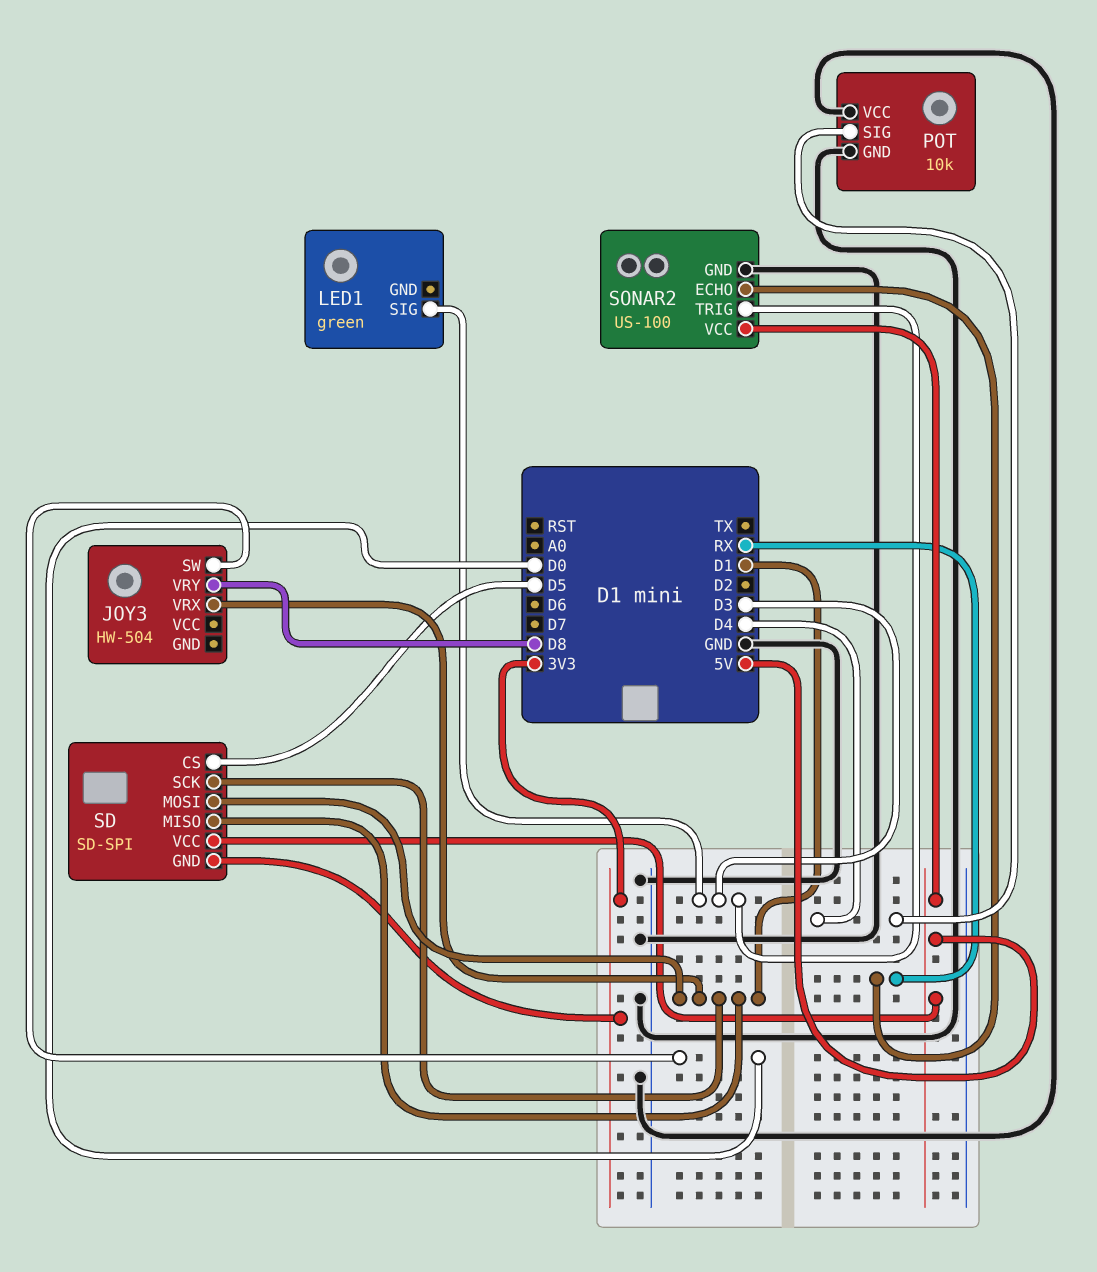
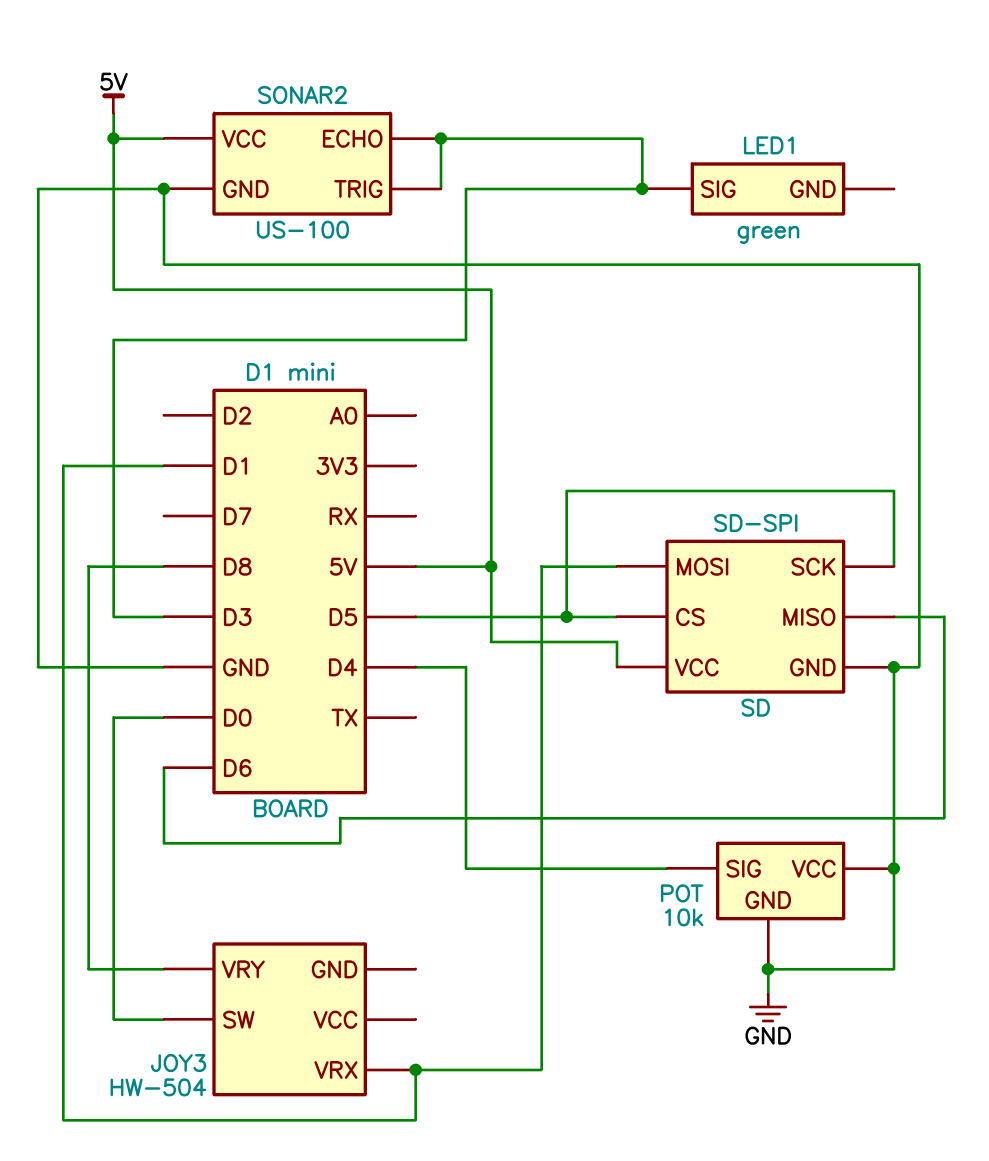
SD pin GND: 3V3 -> GND
SD pin MISO: D1 -> D6
SD pin SCK: D1 -> D5
SONAR2 pin ECHO: RX -> D3

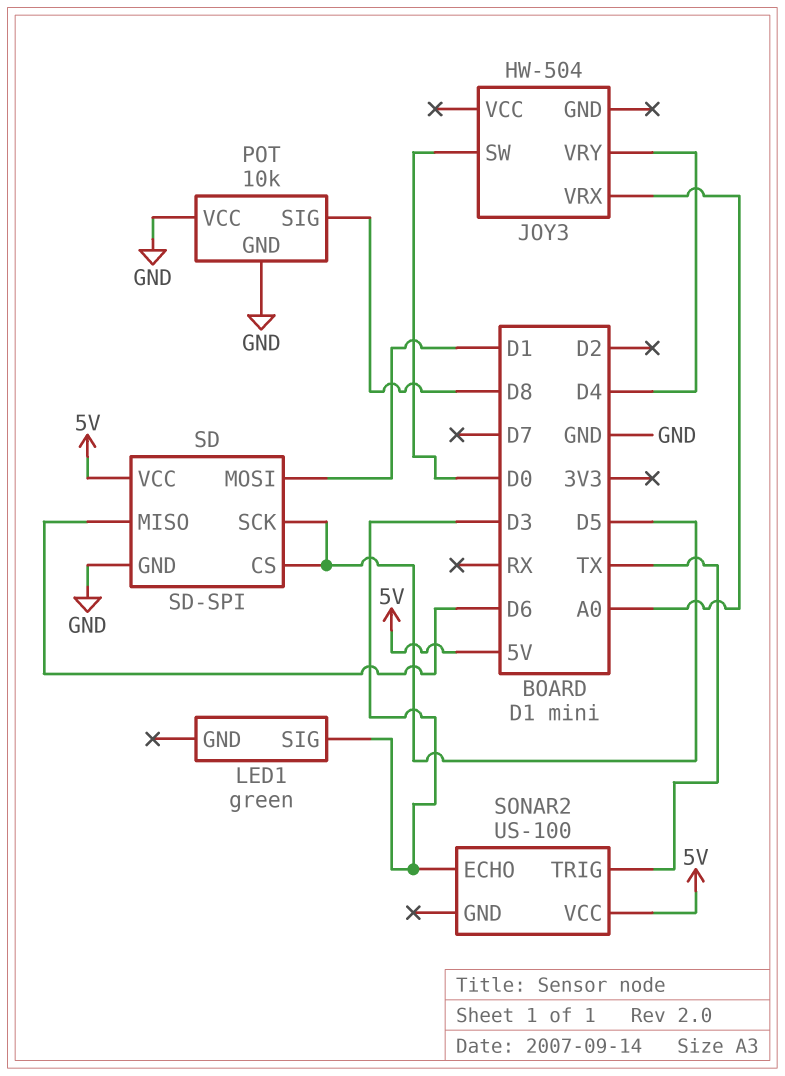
JOY3 pin VRX: D1 -> A0
JOY3 pin VRY: D8 -> D4
POT pin SIG: D4 -> D8
SONAR2 pin GND: GND -> none
SONAR2 pin TRIG: D3 -> TX

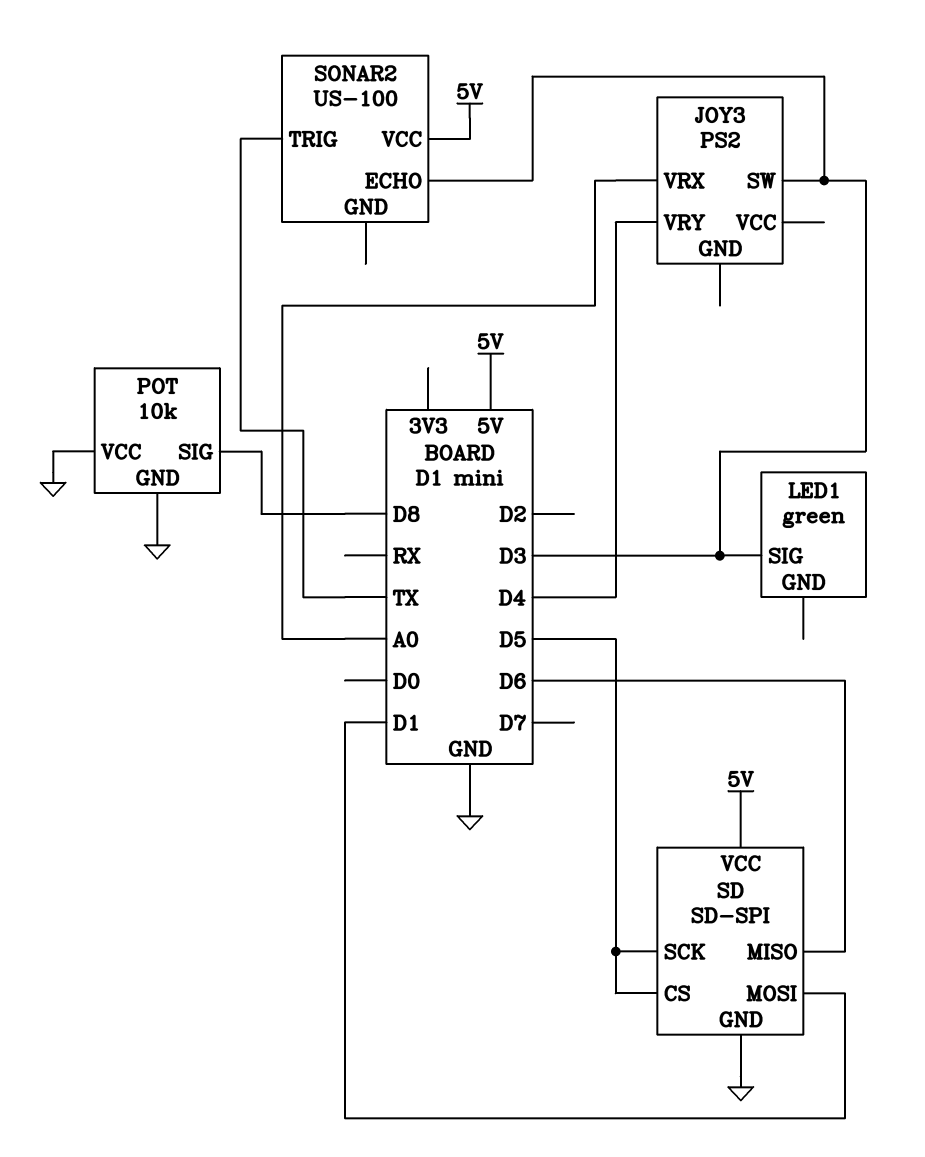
JOY3: HW-504 -> PS2
JOY3 pin SW: D0 -> D3

